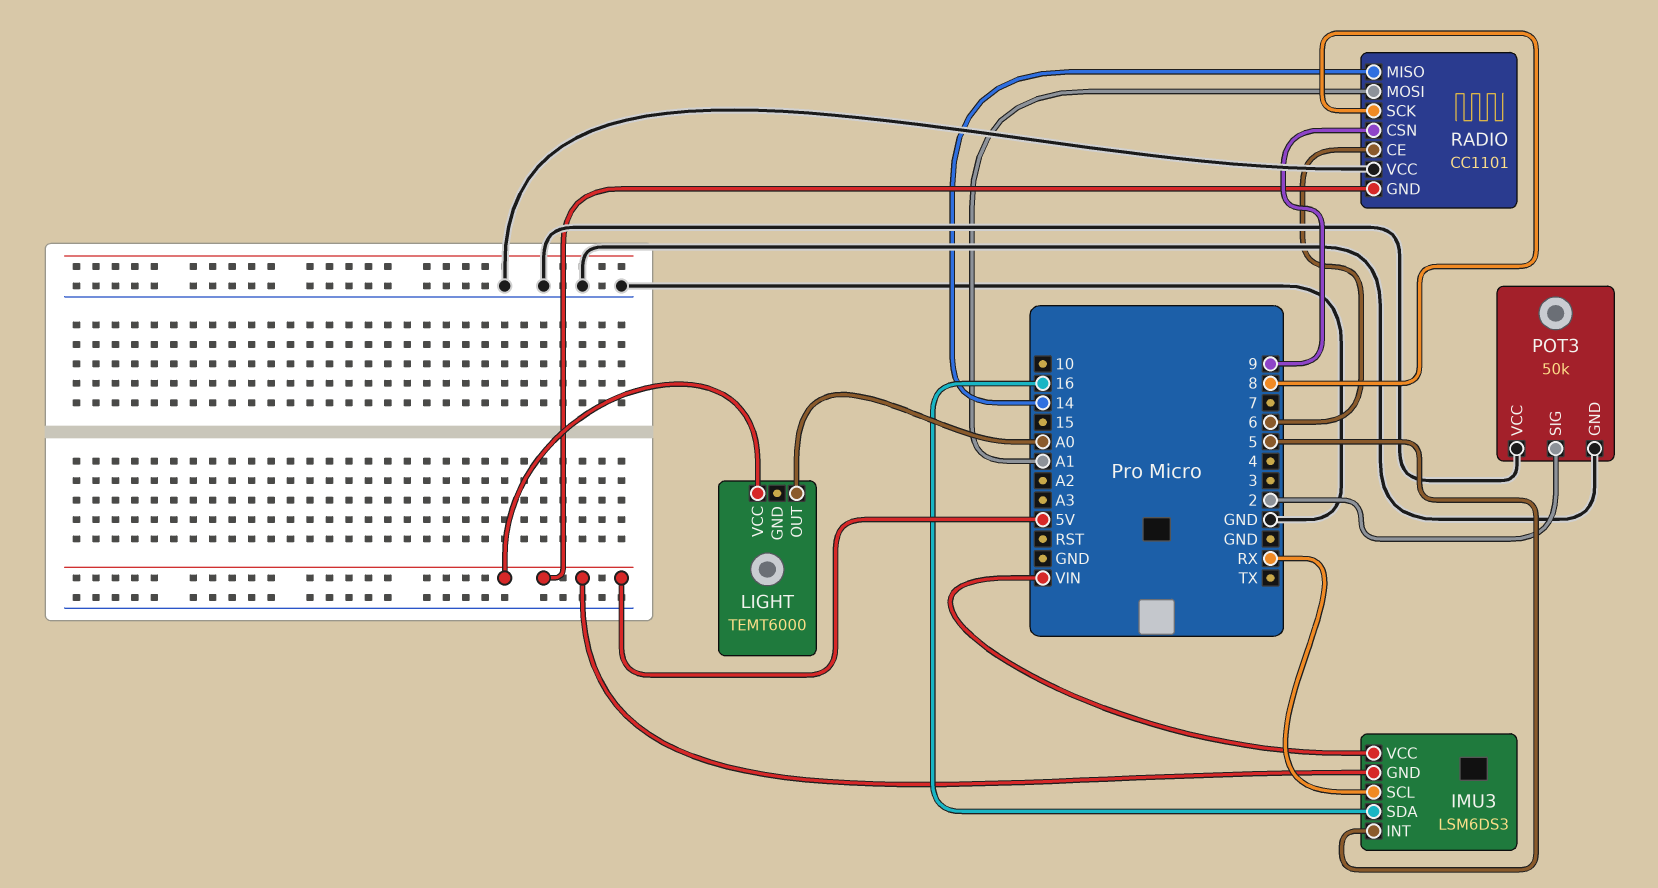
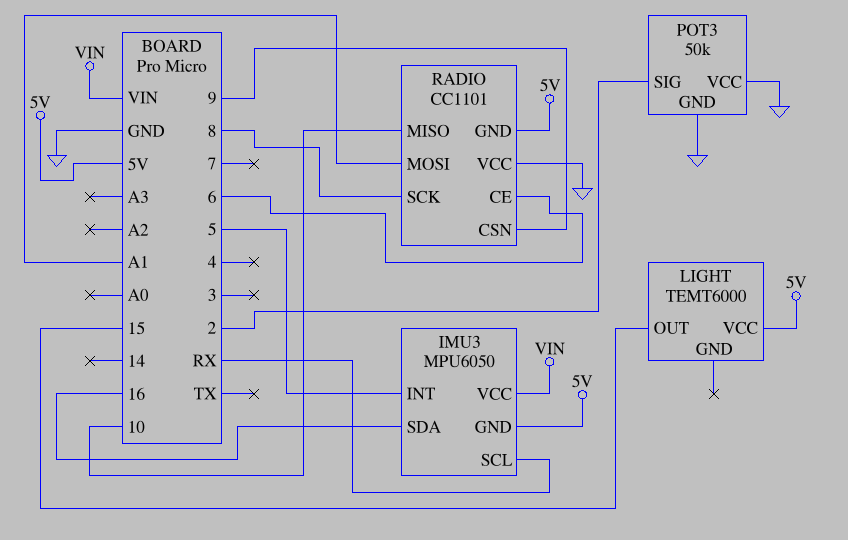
IMU3: LSM6DS3 -> MPU6050
LIGHT pin OUT: A0 -> 15
RADIO pin MISO: 14 -> 10

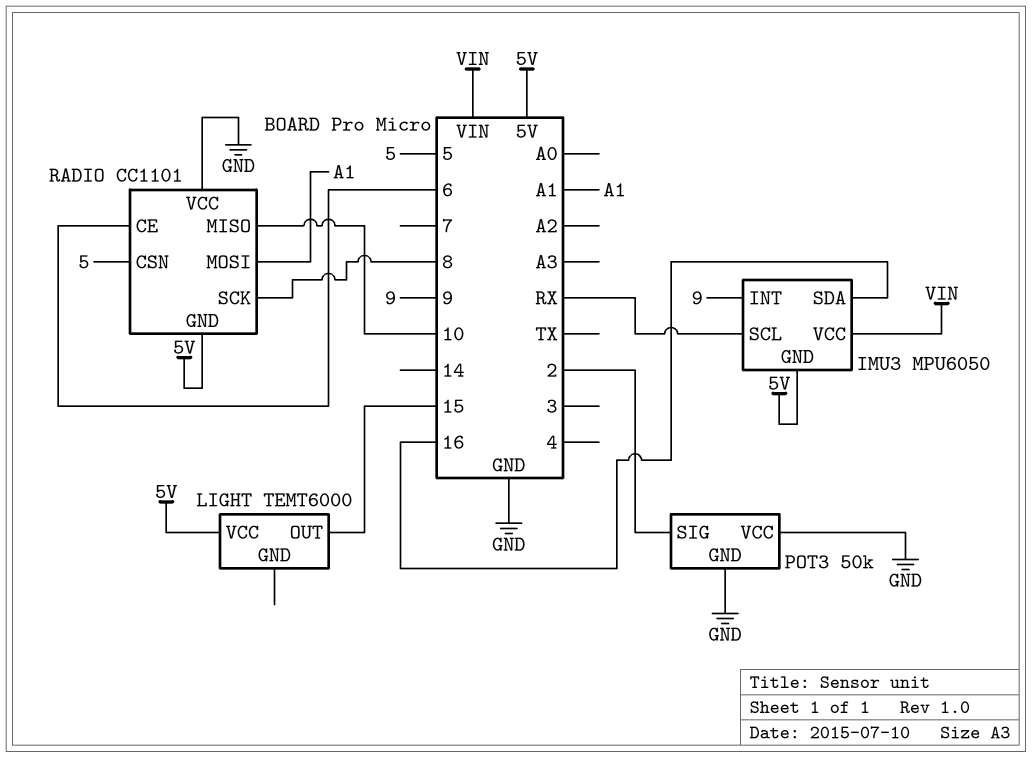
IMU3 pin INT: 5 -> 9
RADIO pin CSN: 9 -> 5

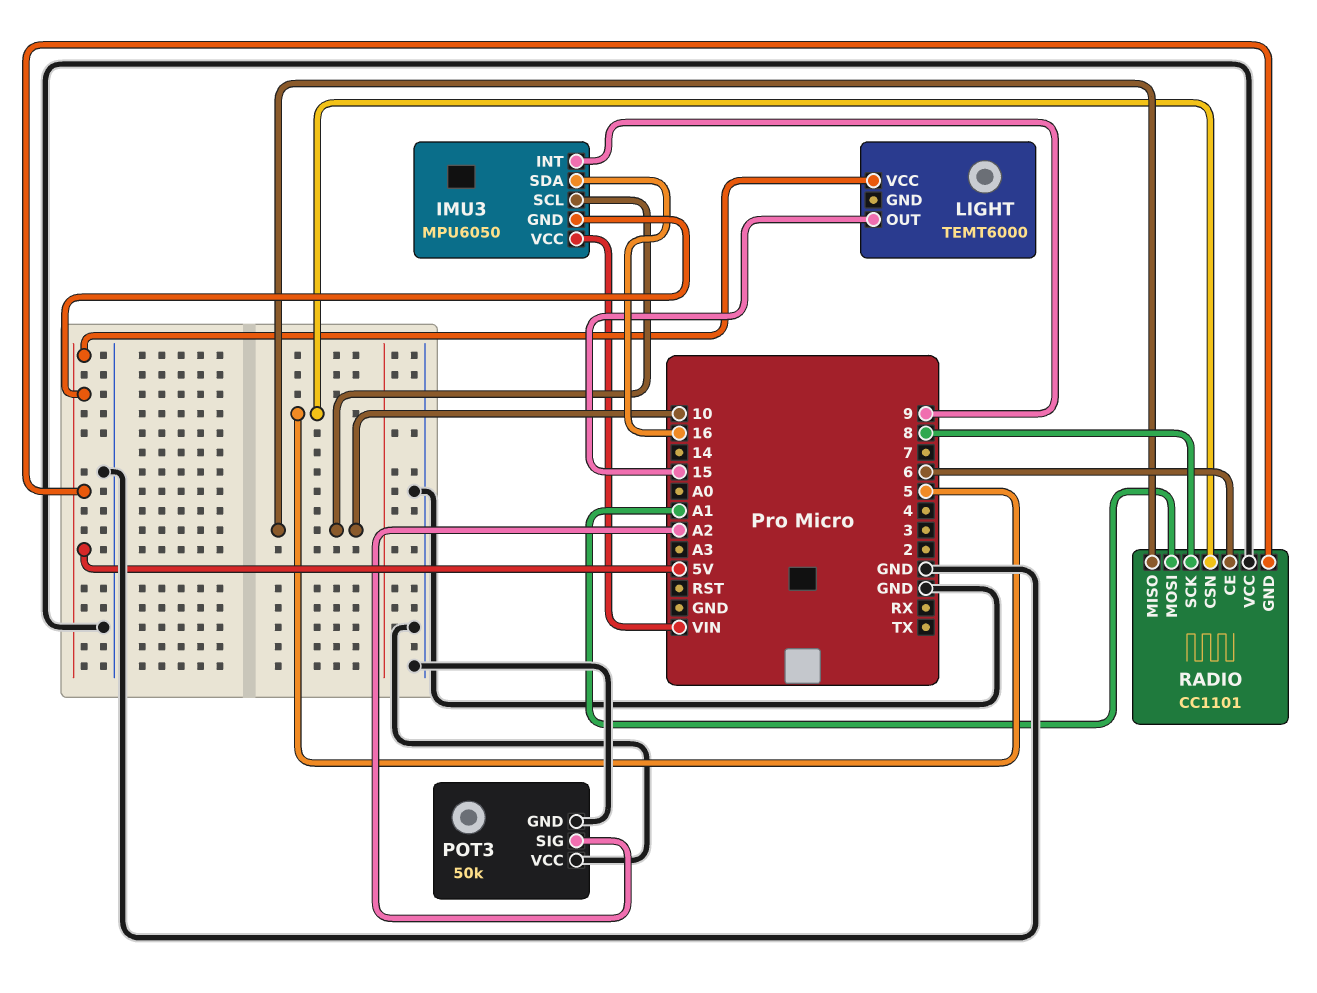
IMU3 pin SCL: RX -> 10
POT3 pin SIG: 2 -> A2

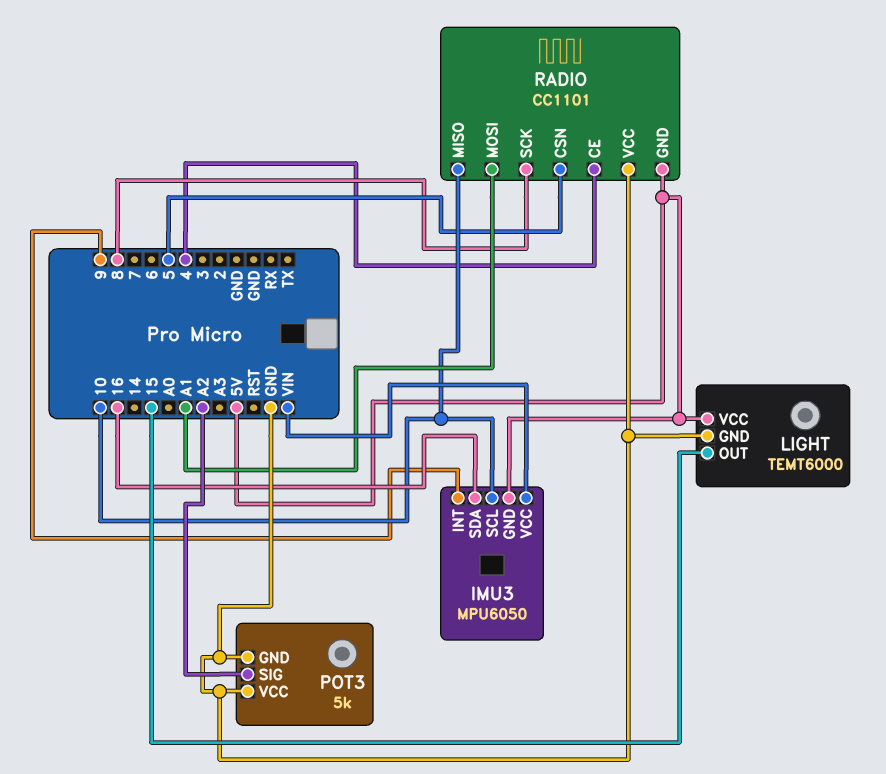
LIGHT pin GND: none -> GND
POT3: 50k -> 5k
RADIO pin CE: 6 -> 4

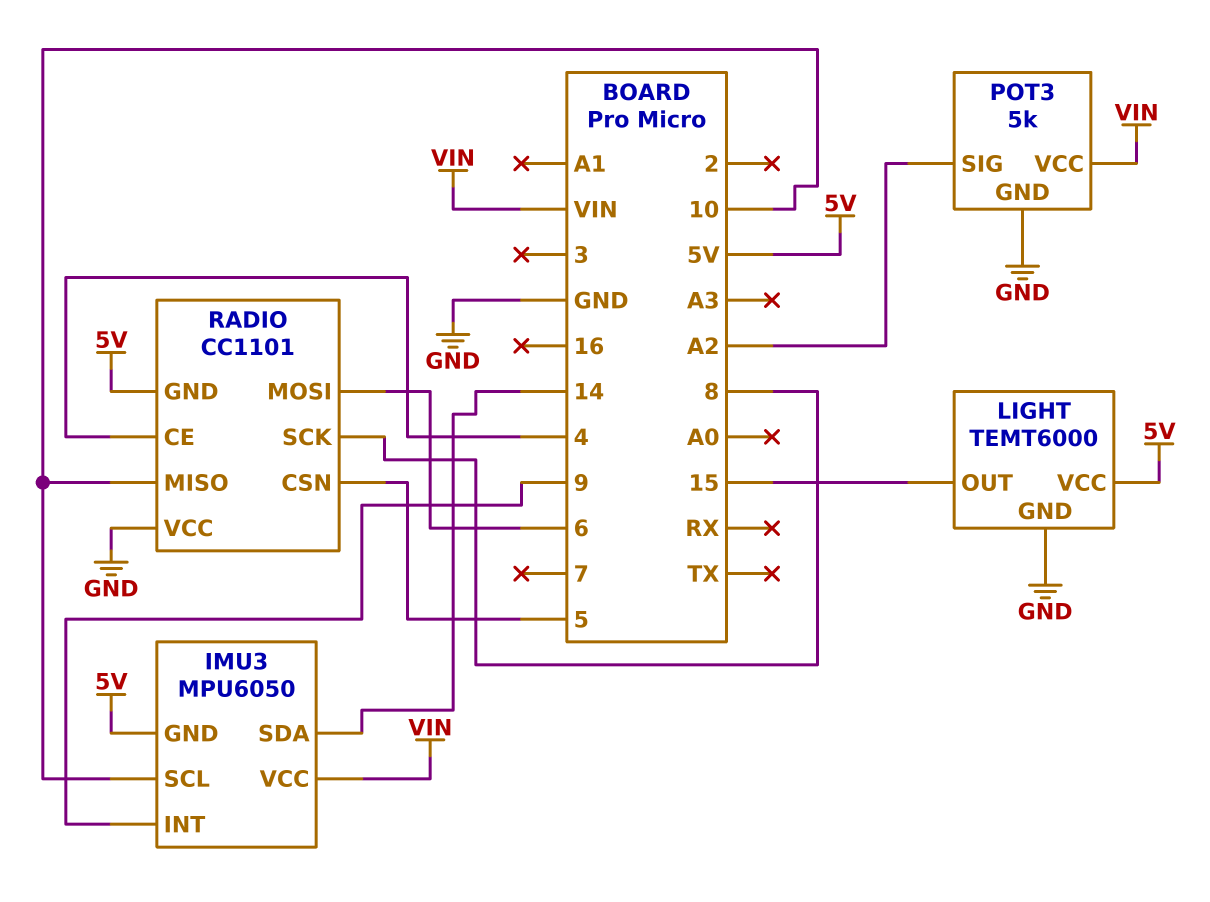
IMU3 pin SDA: 16 -> 14
POT3 pin VCC: GND -> VIN
RADIO pin MOSI: A1 -> 6

